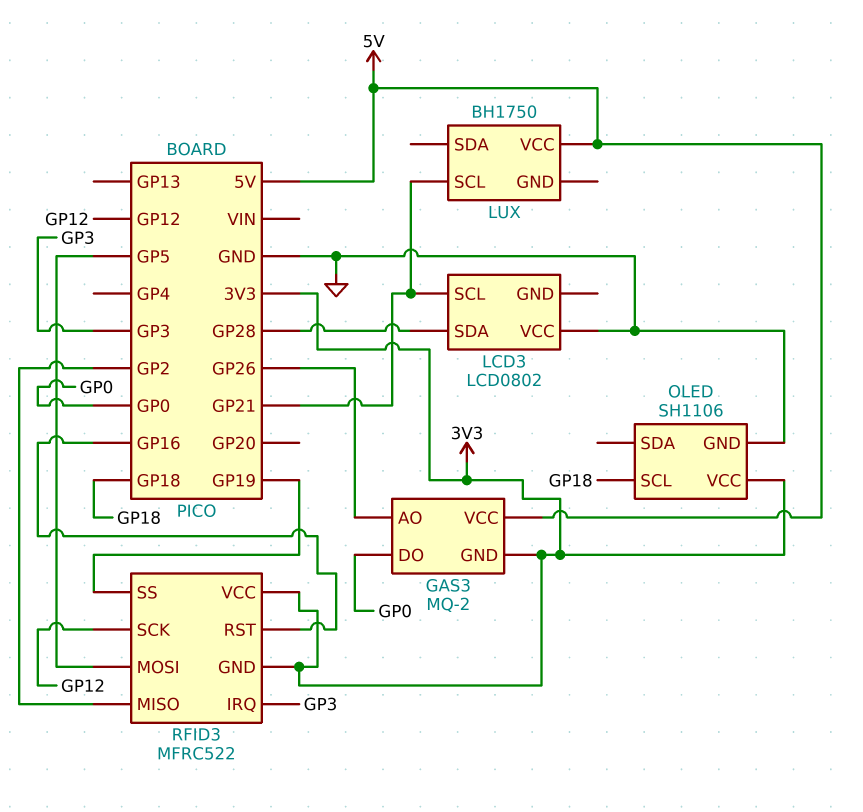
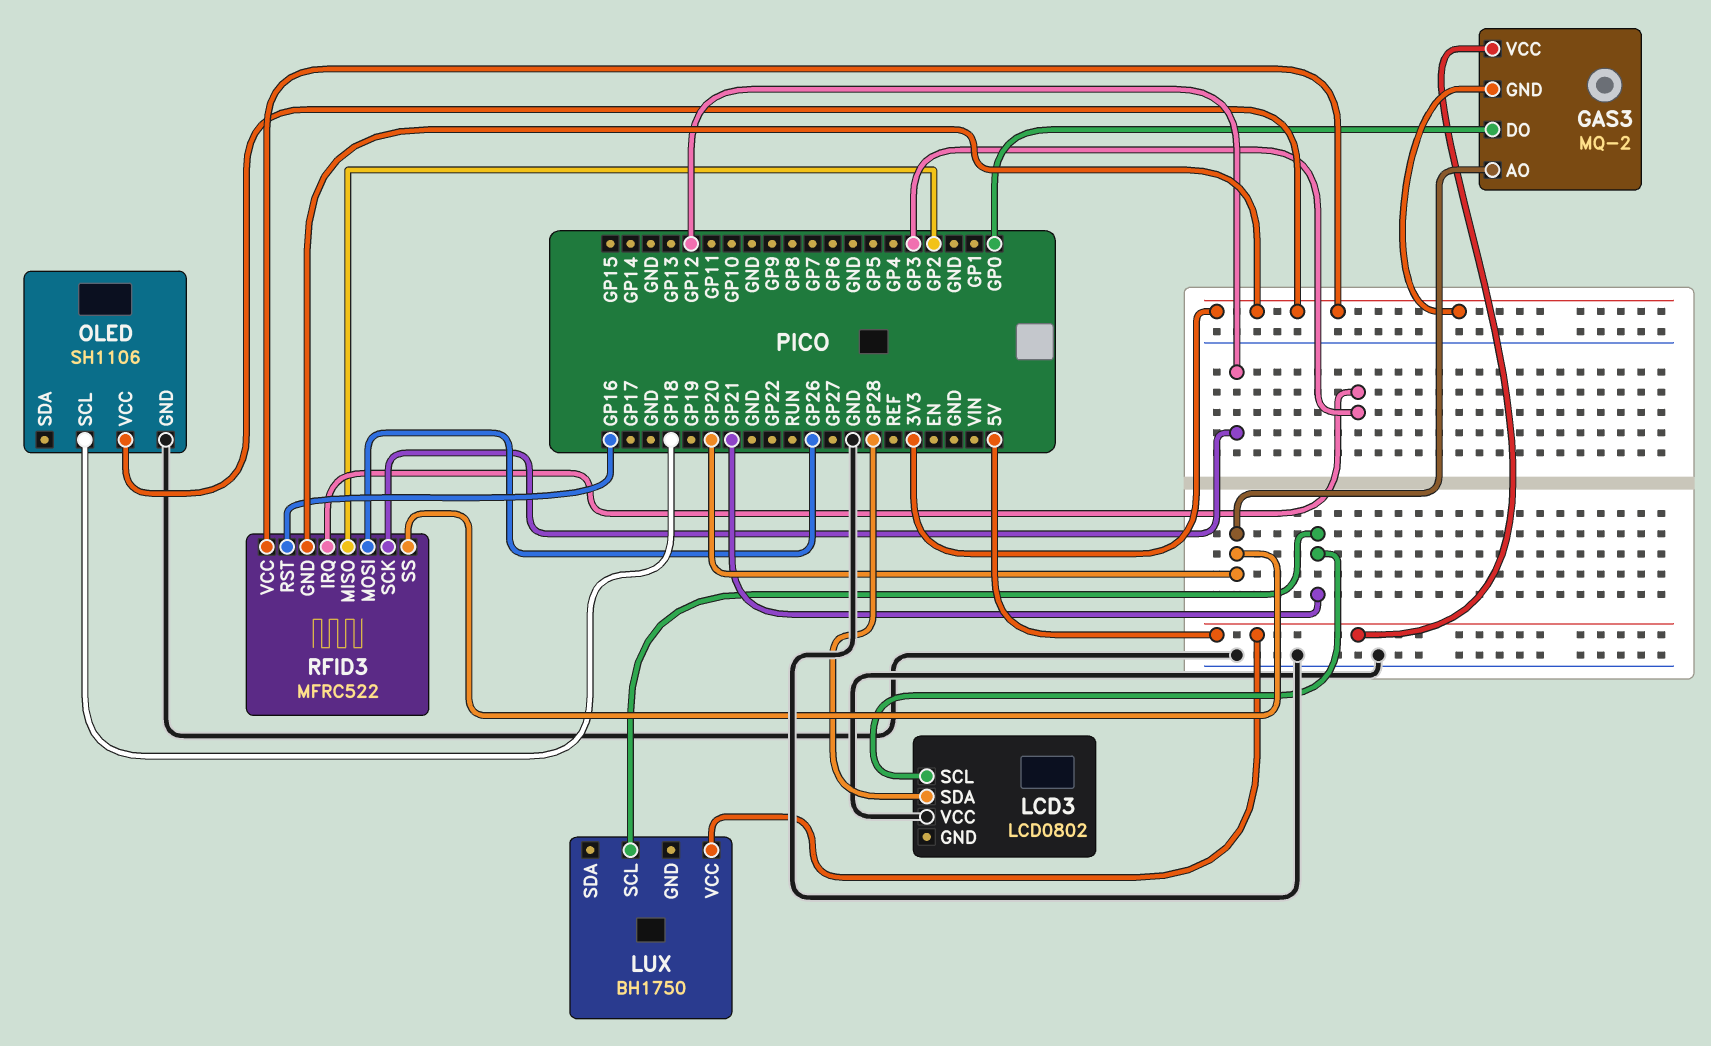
GAS3 pin AO: GP26 -> GP20
RFID3 pin MOSI: GP5 -> GP26
RFID3 pin SS: GP19 -> GP20

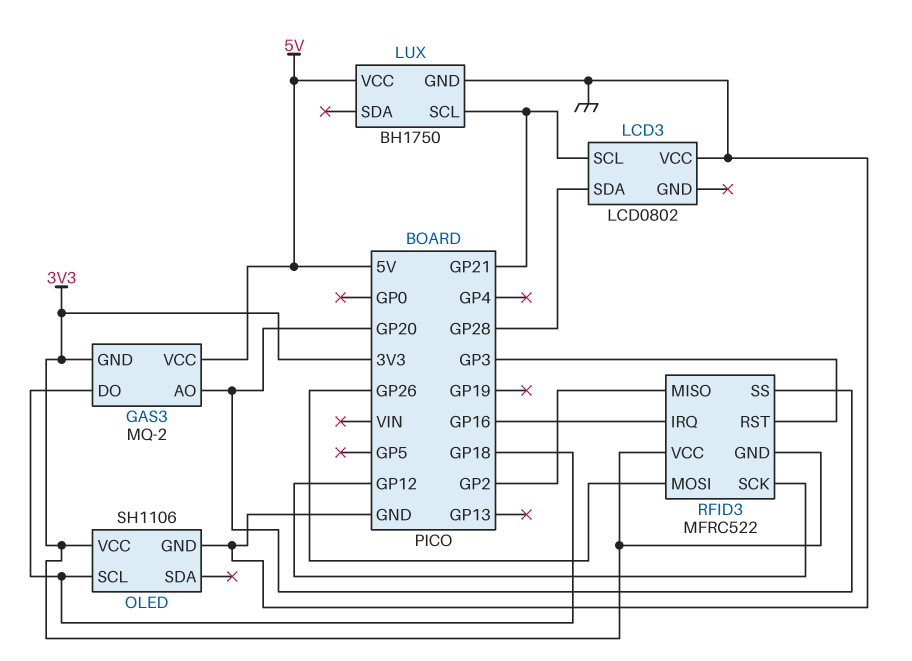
GAS3 pin DO: GP0 -> GP18
LUX pin GND: none -> GND
RFID3 pin IRQ: GP3 -> GP16
RFID3 pin RST: GP16 -> GP3

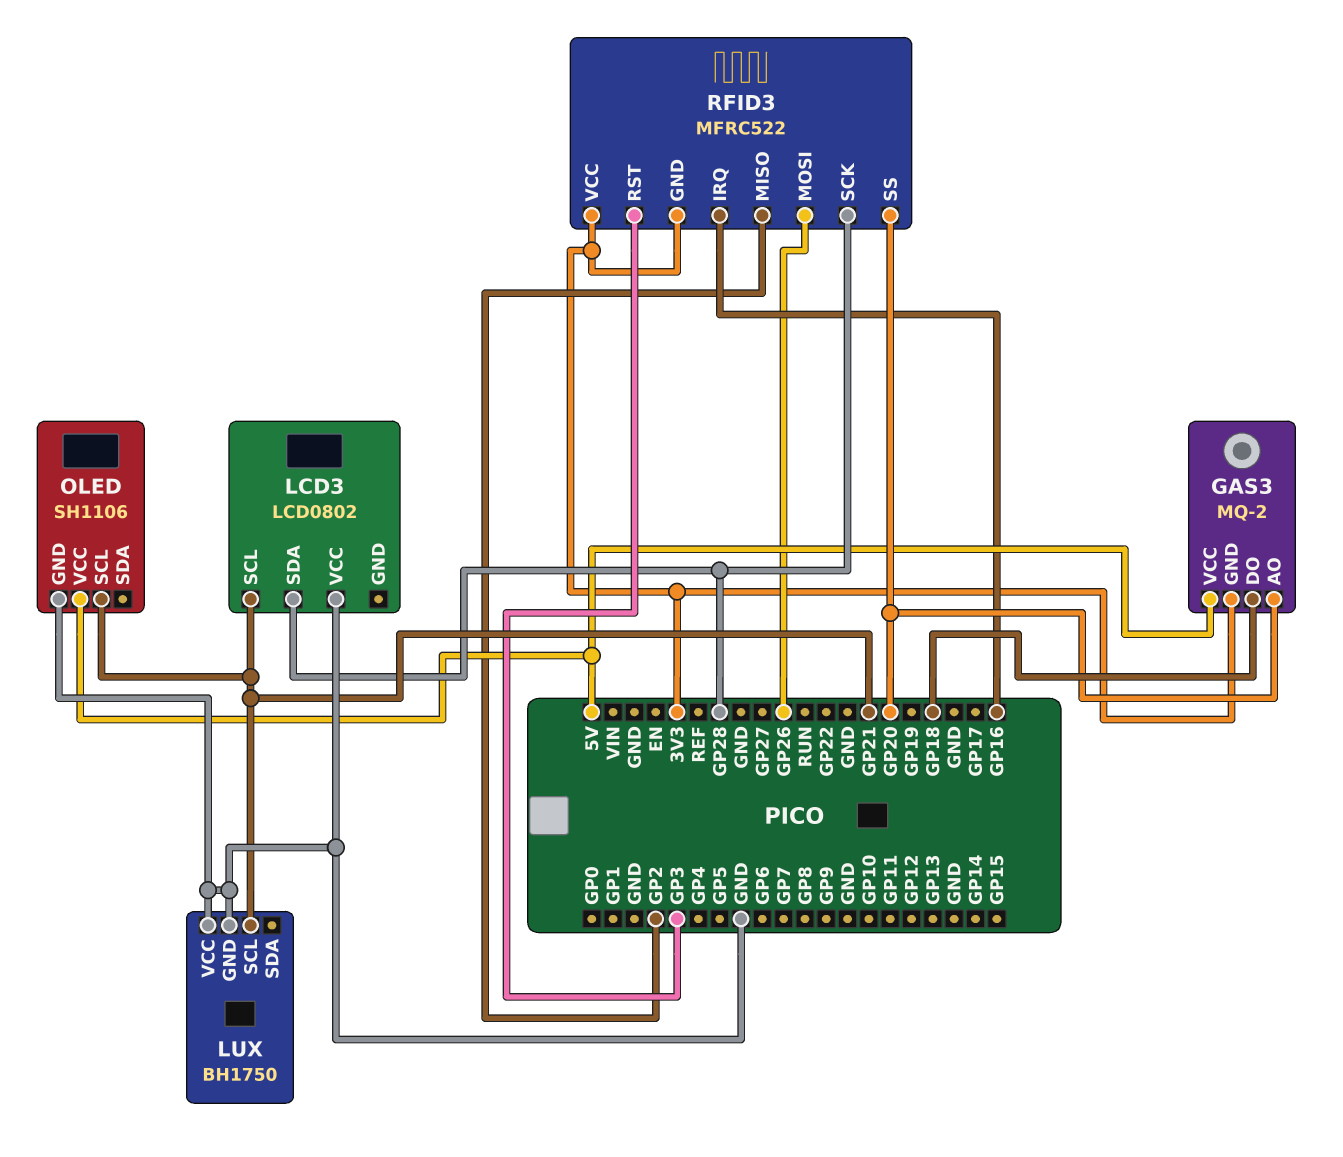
LUX pin VCC: 5V -> GND
OLED pin SCL: GP18 -> GP21
OLED pin VCC: 3V3 -> 5V
RFID3 pin SCK: GP12 -> GP28

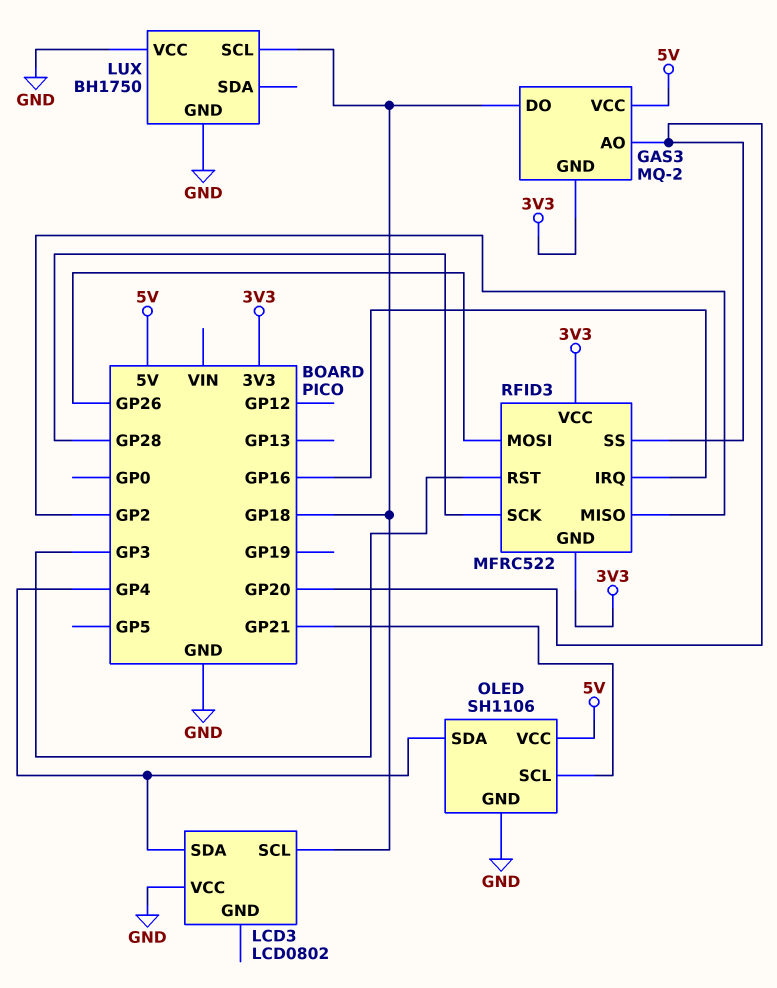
LCD3 pin SCL: GP21 -> GP18
LCD3 pin SDA: GP28 -> GP4
LUX pin SCL: GP21 -> GP18
OLED pin SDA: none -> GP4

